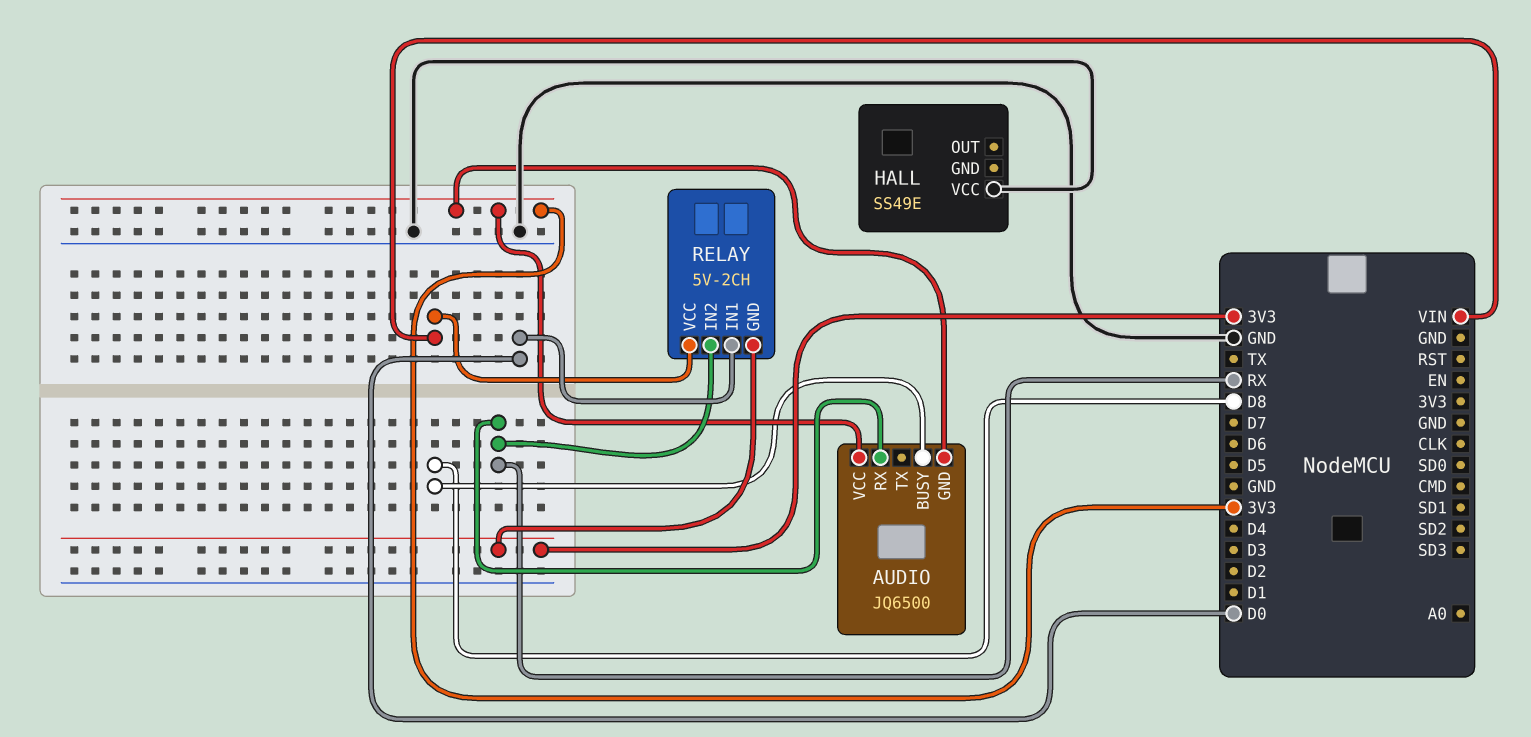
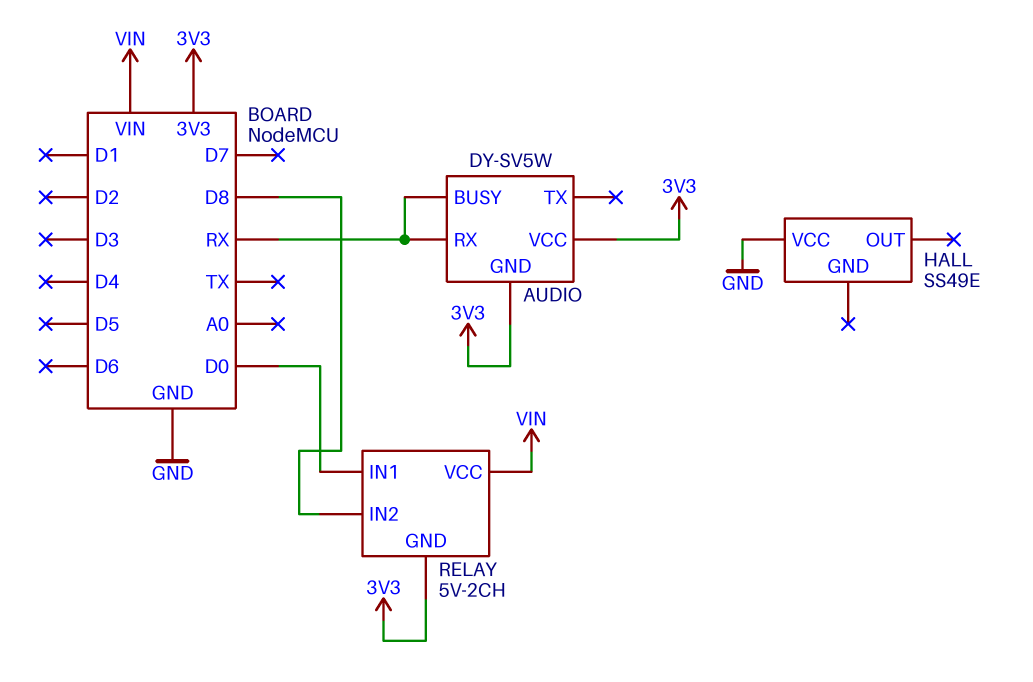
AUDIO: JQ6500 -> DY-SV5W
AUDIO pin BUSY: D8 -> RX
RELAY pin IN2: RX -> D8

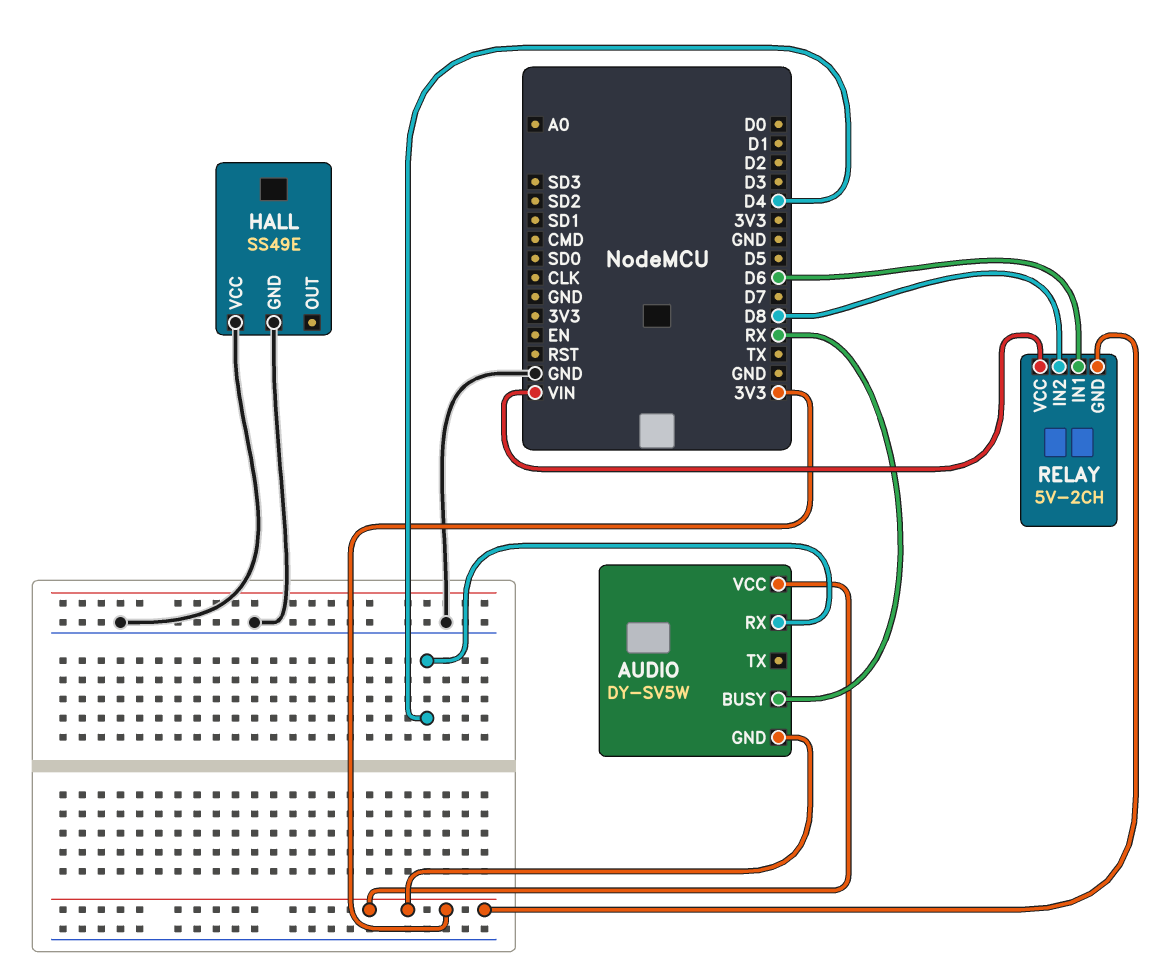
AUDIO pin RX: RX -> D4
HALL pin GND: none -> GND
RELAY pin IN1: D0 -> D6

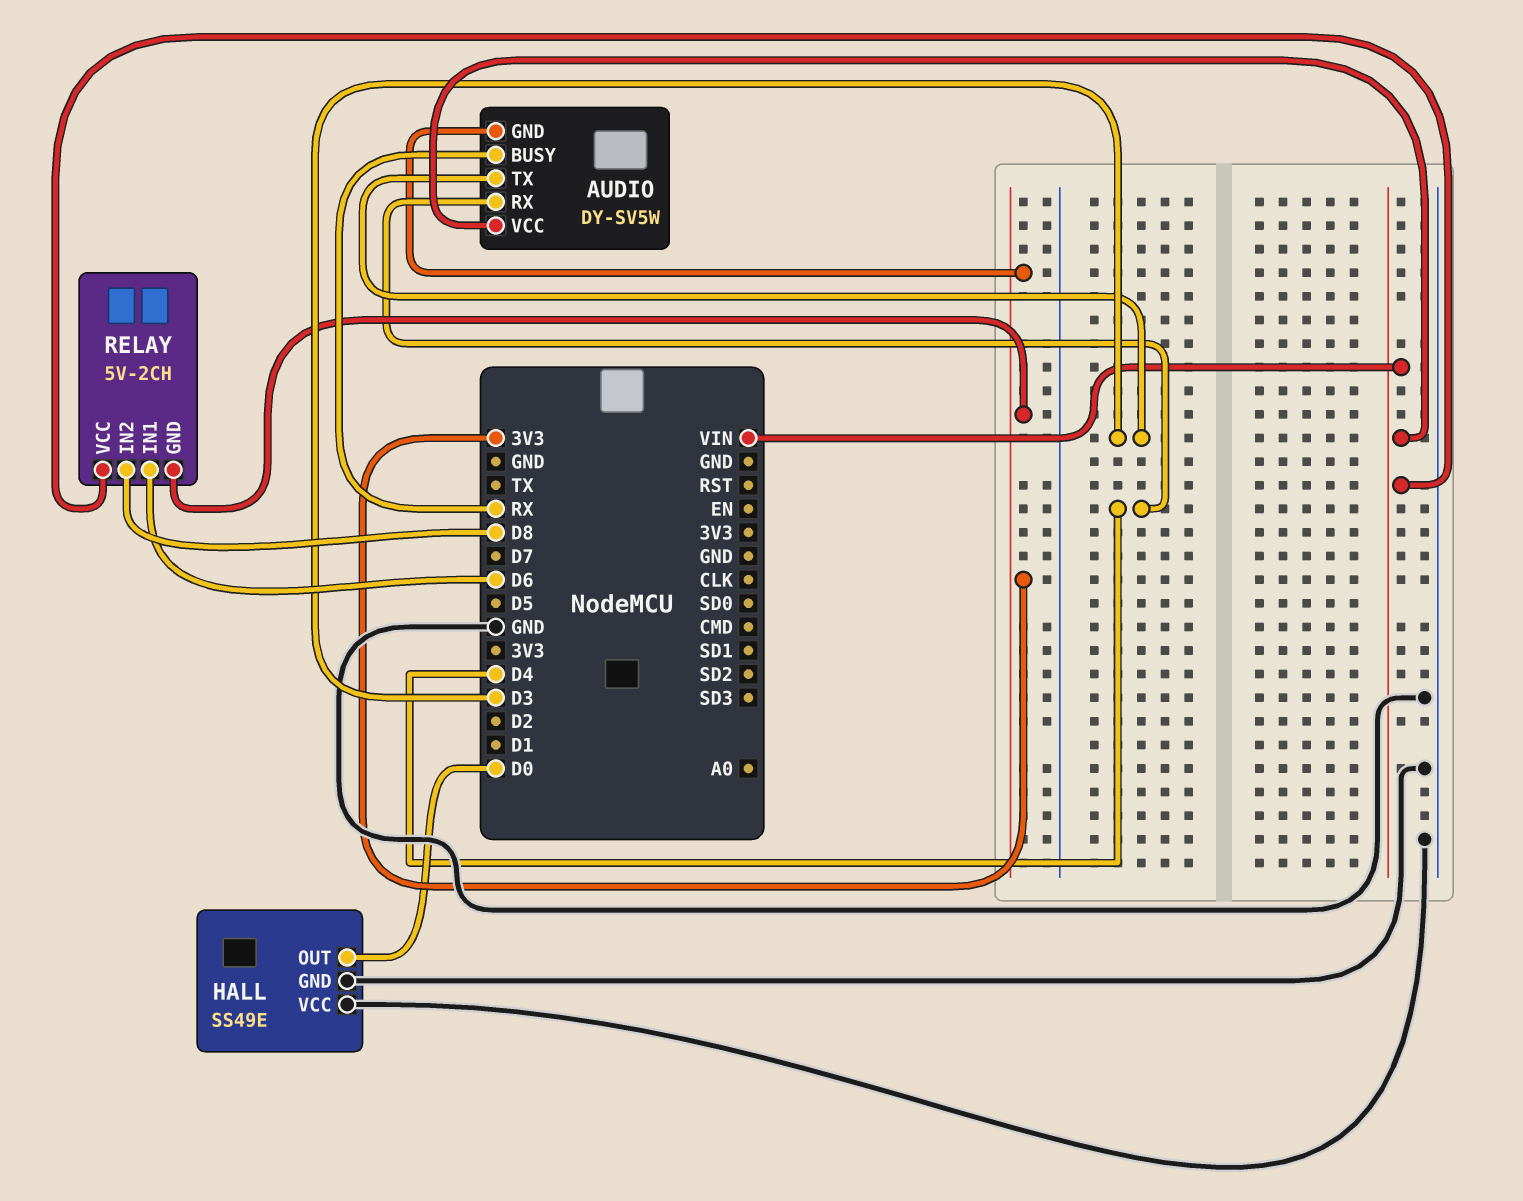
AUDIO pin TX: none -> D3
AUDIO pin VCC: 3V3 -> VIN
HALL pin OUT: none -> D0

